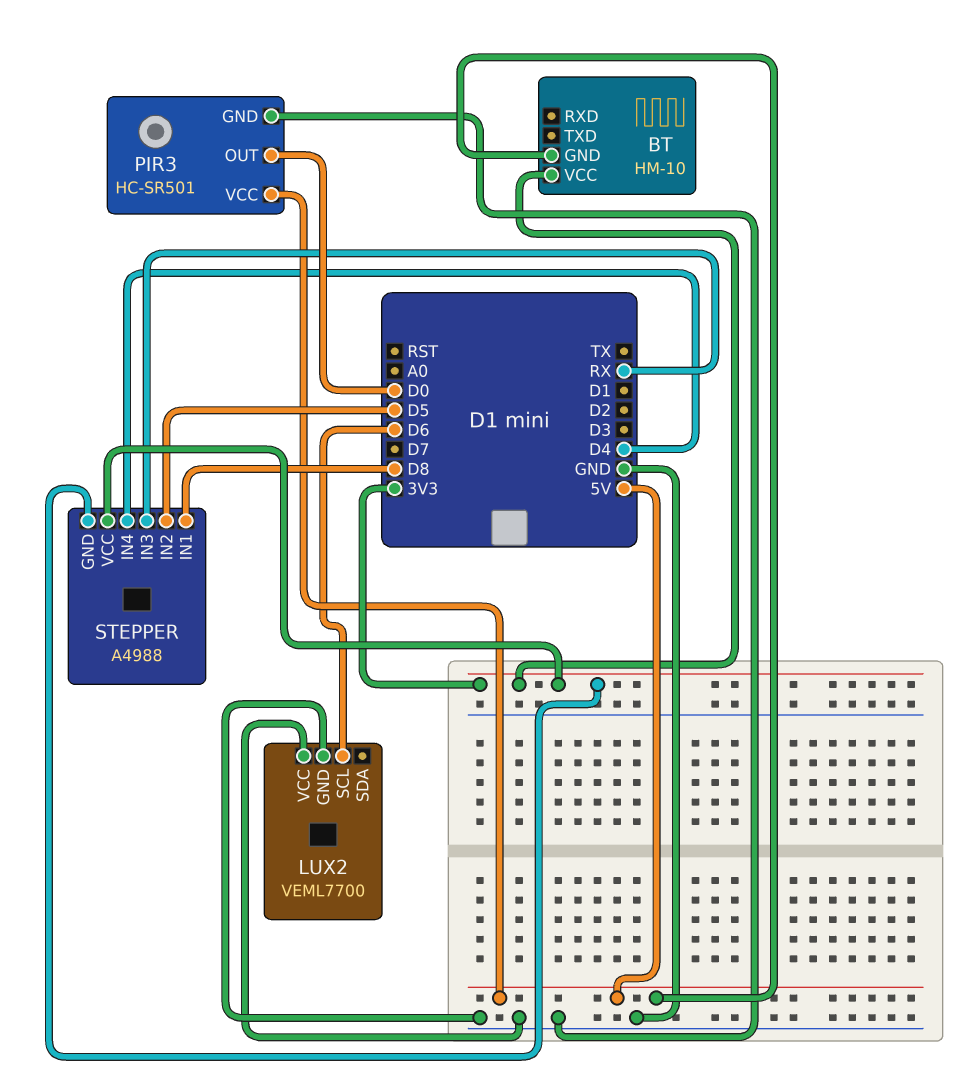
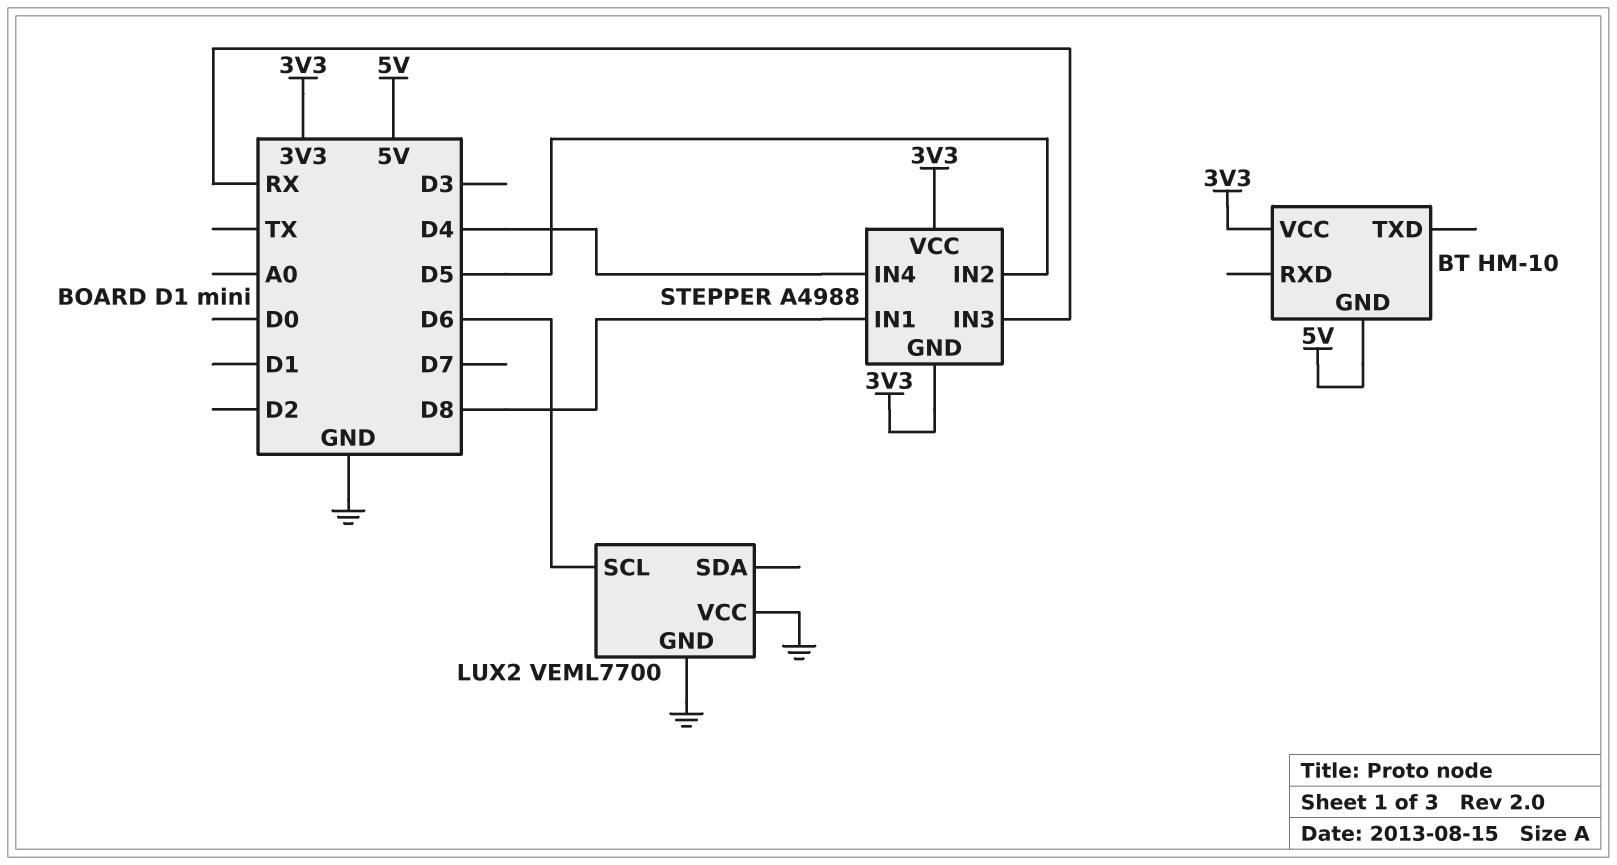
PIR3: HC-SR501 -> none
PIR3 pin GND: GND -> none
PIR3 pin OUT: D0 -> none
PIR3 pin VCC: 5V -> none

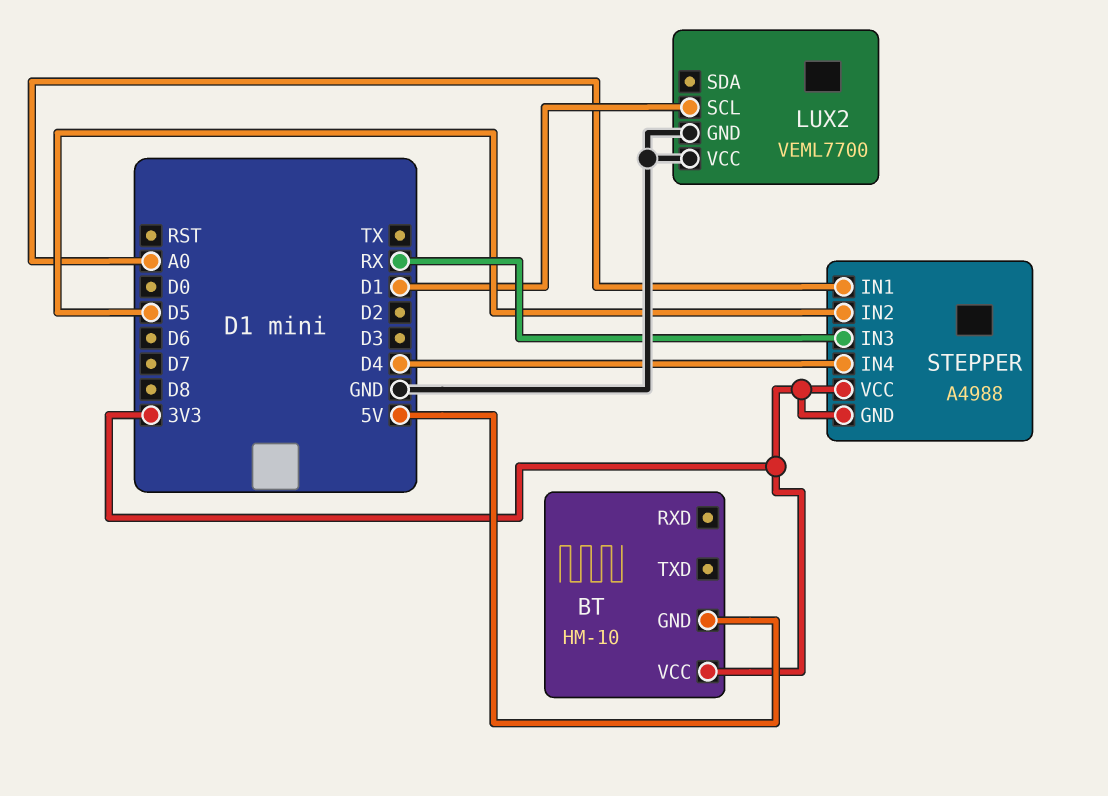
LUX2 pin SCL: D6 -> D1
STEPPER pin IN1: D8 -> A0

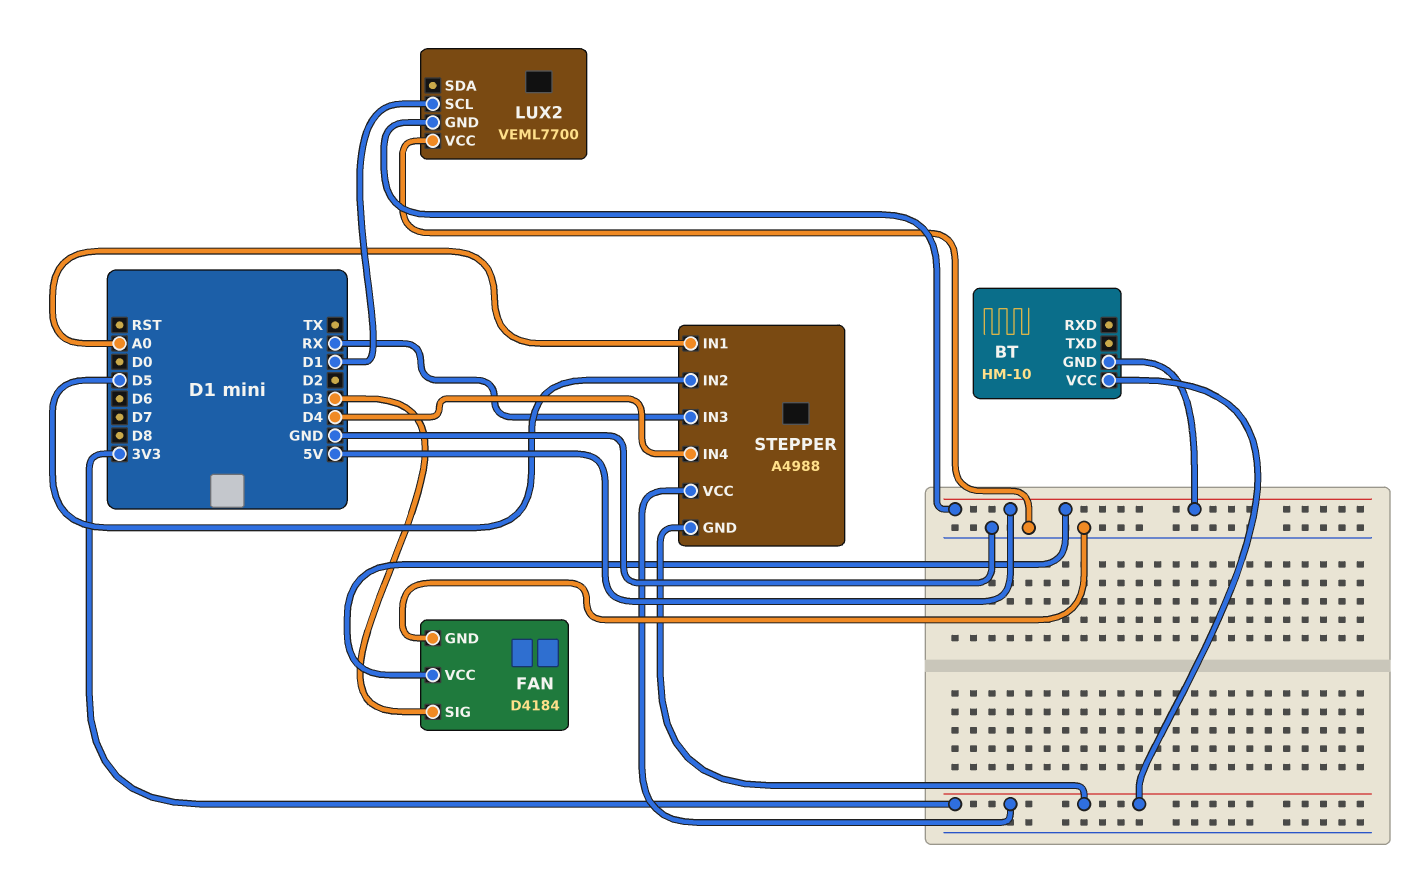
FAN: none -> D4184
FAN pin GND: none -> GND
FAN pin SIG: none -> D3
FAN pin VCC: none -> 5V
LUX2 pin GND: GND -> 5V

